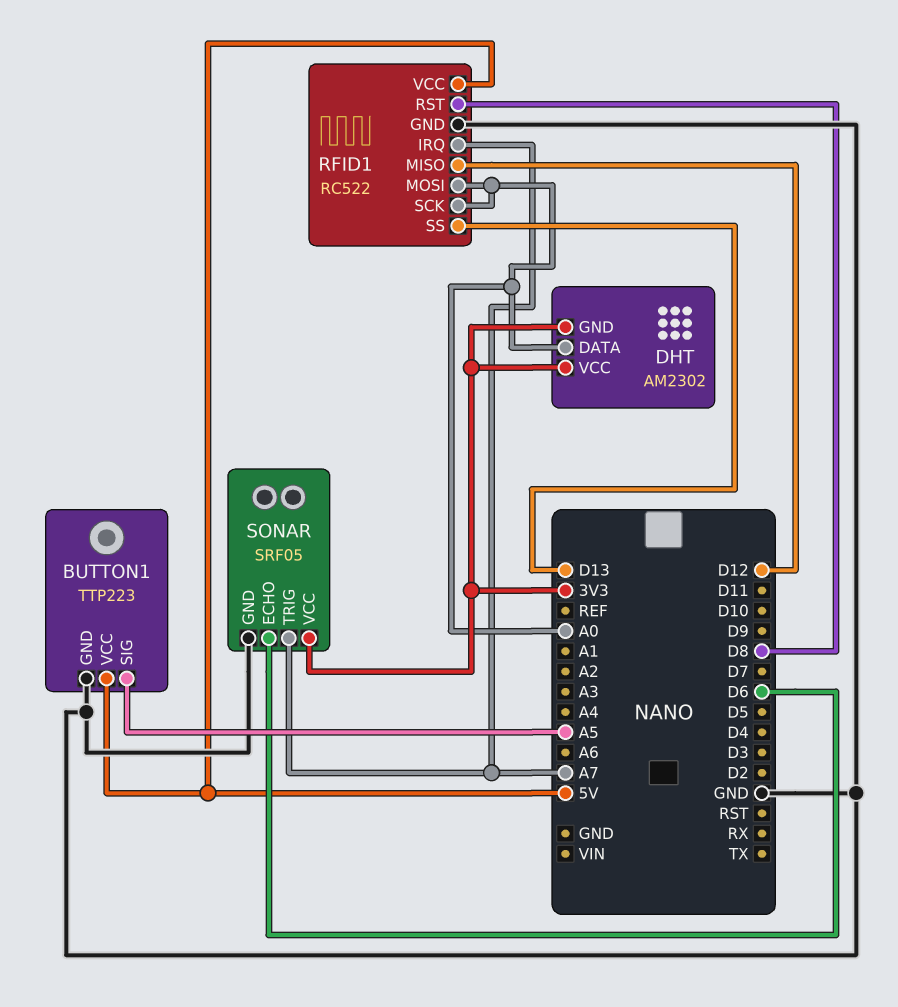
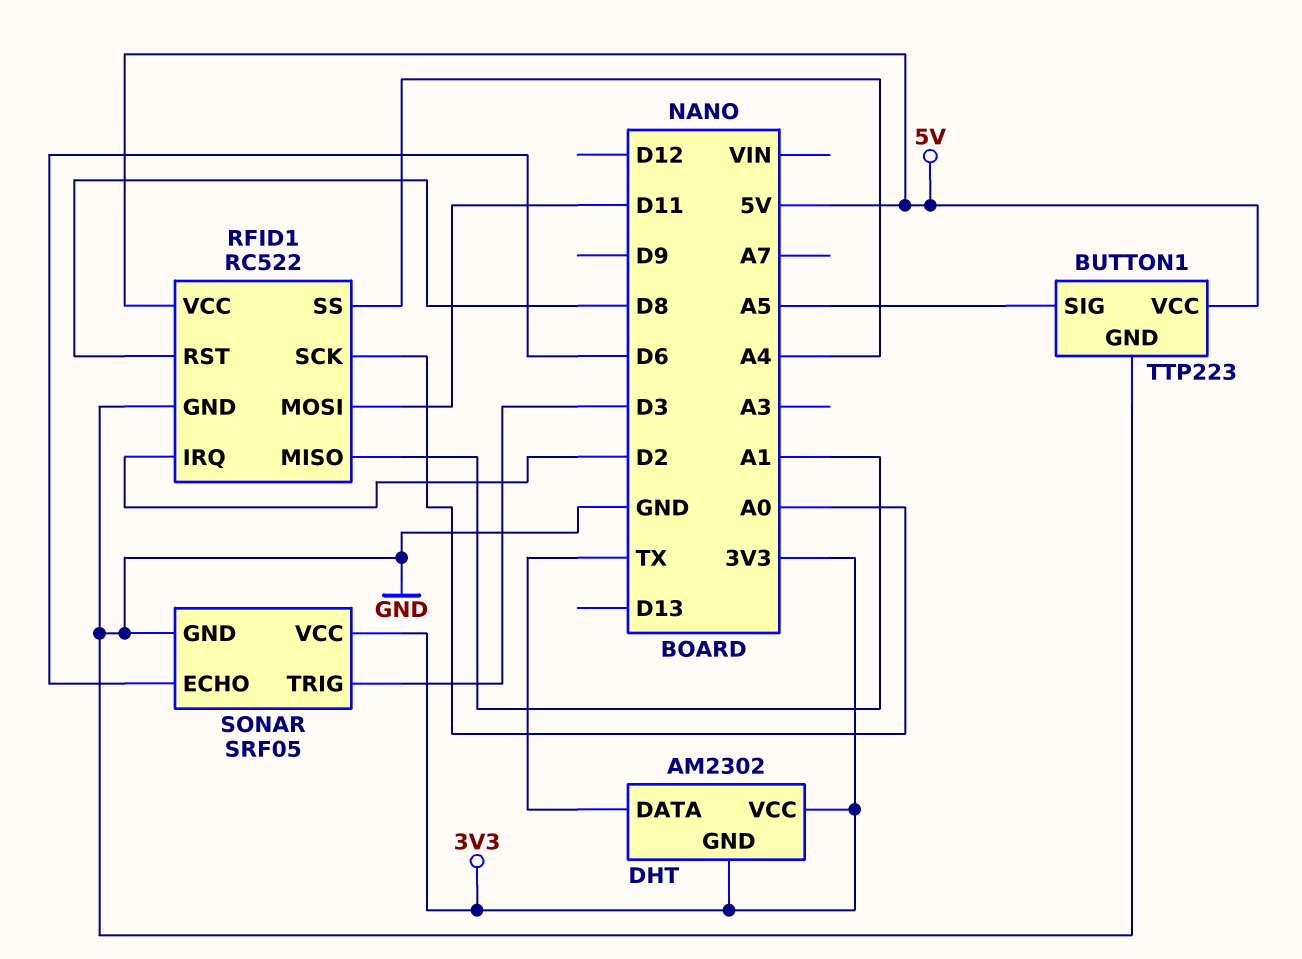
DHT pin DATA: A0 -> TX
RFID1 pin IRQ: A7 -> D2
RFID1 pin MISO: D12 -> A1
RFID1 pin MOSI: A0 -> D11
RFID1 pin SS: D13 -> A4
SONAR pin TRIG: A7 -> D3

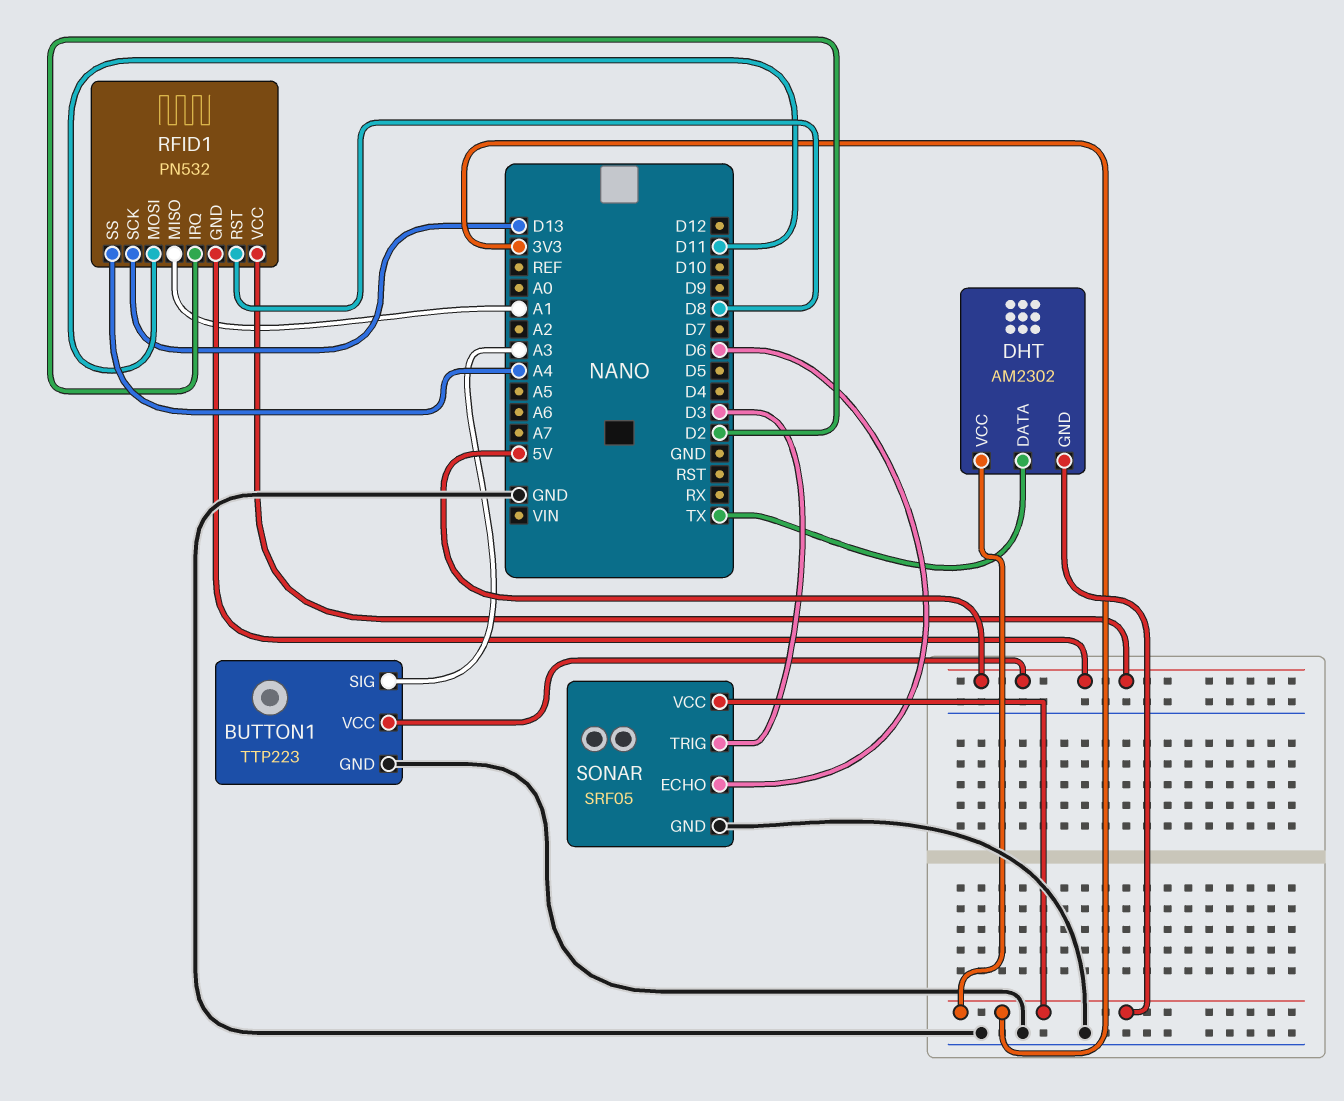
BUTTON1 pin SIG: A5 -> A3
RFID1: RC522 -> PN532
RFID1 pin GND: GND -> 5V
RFID1 pin SCK: A0 -> D13

